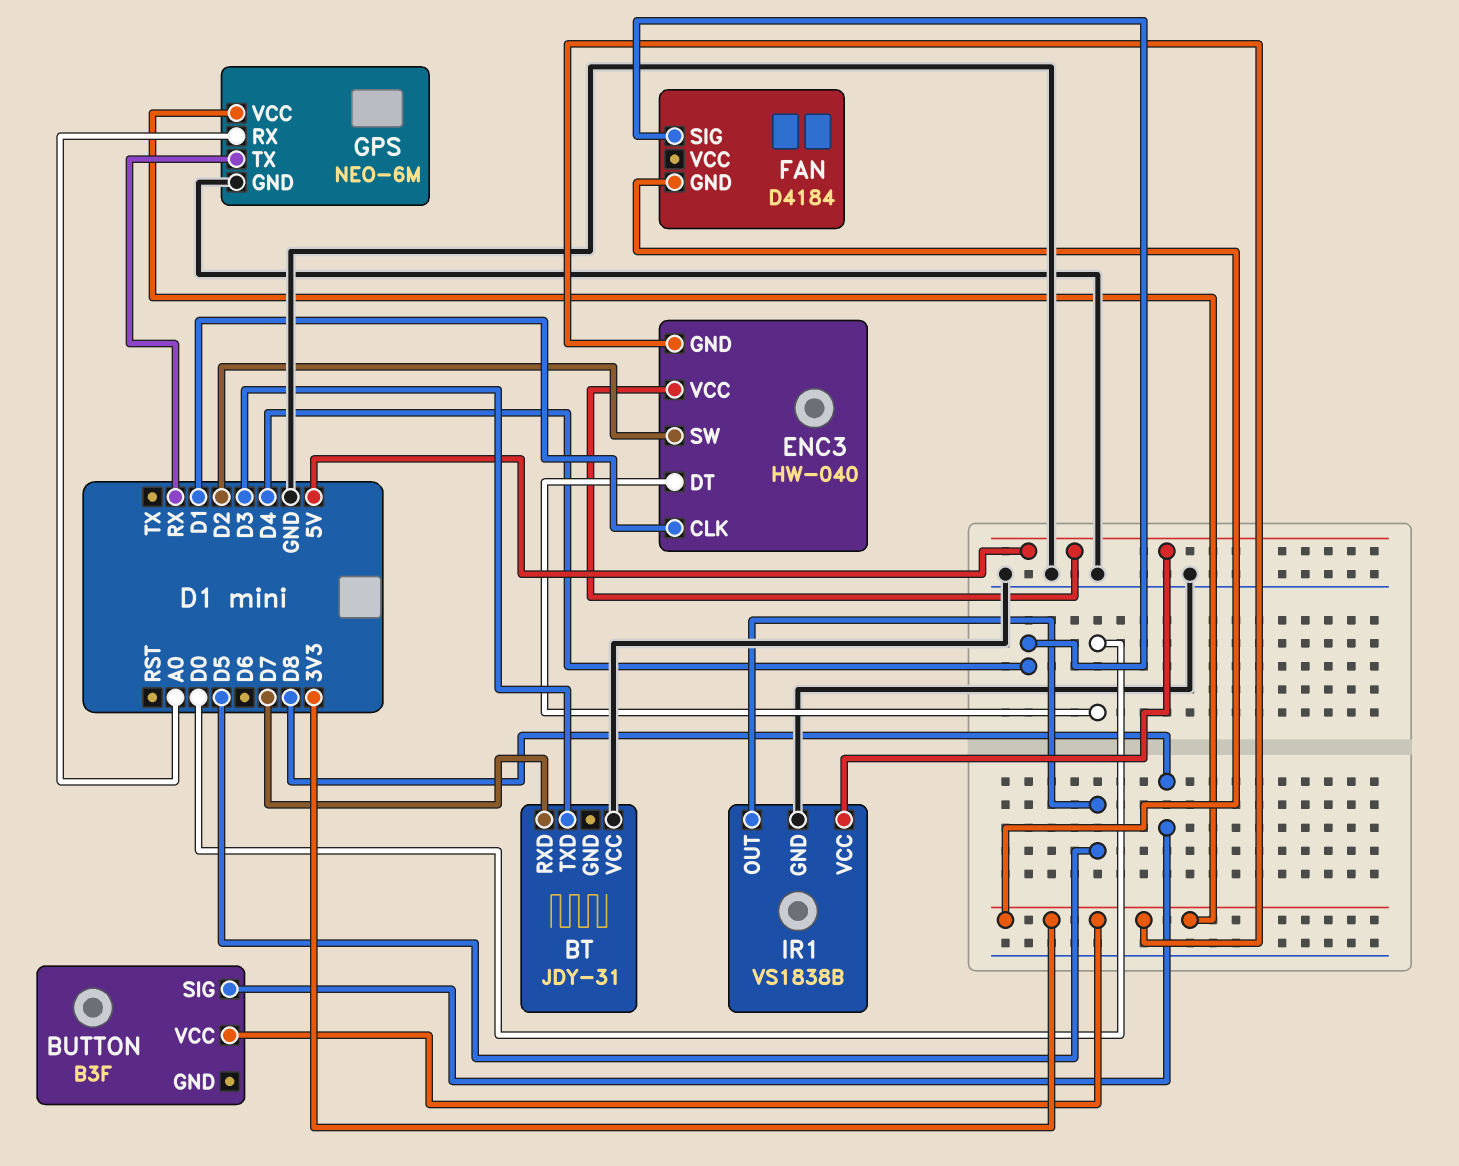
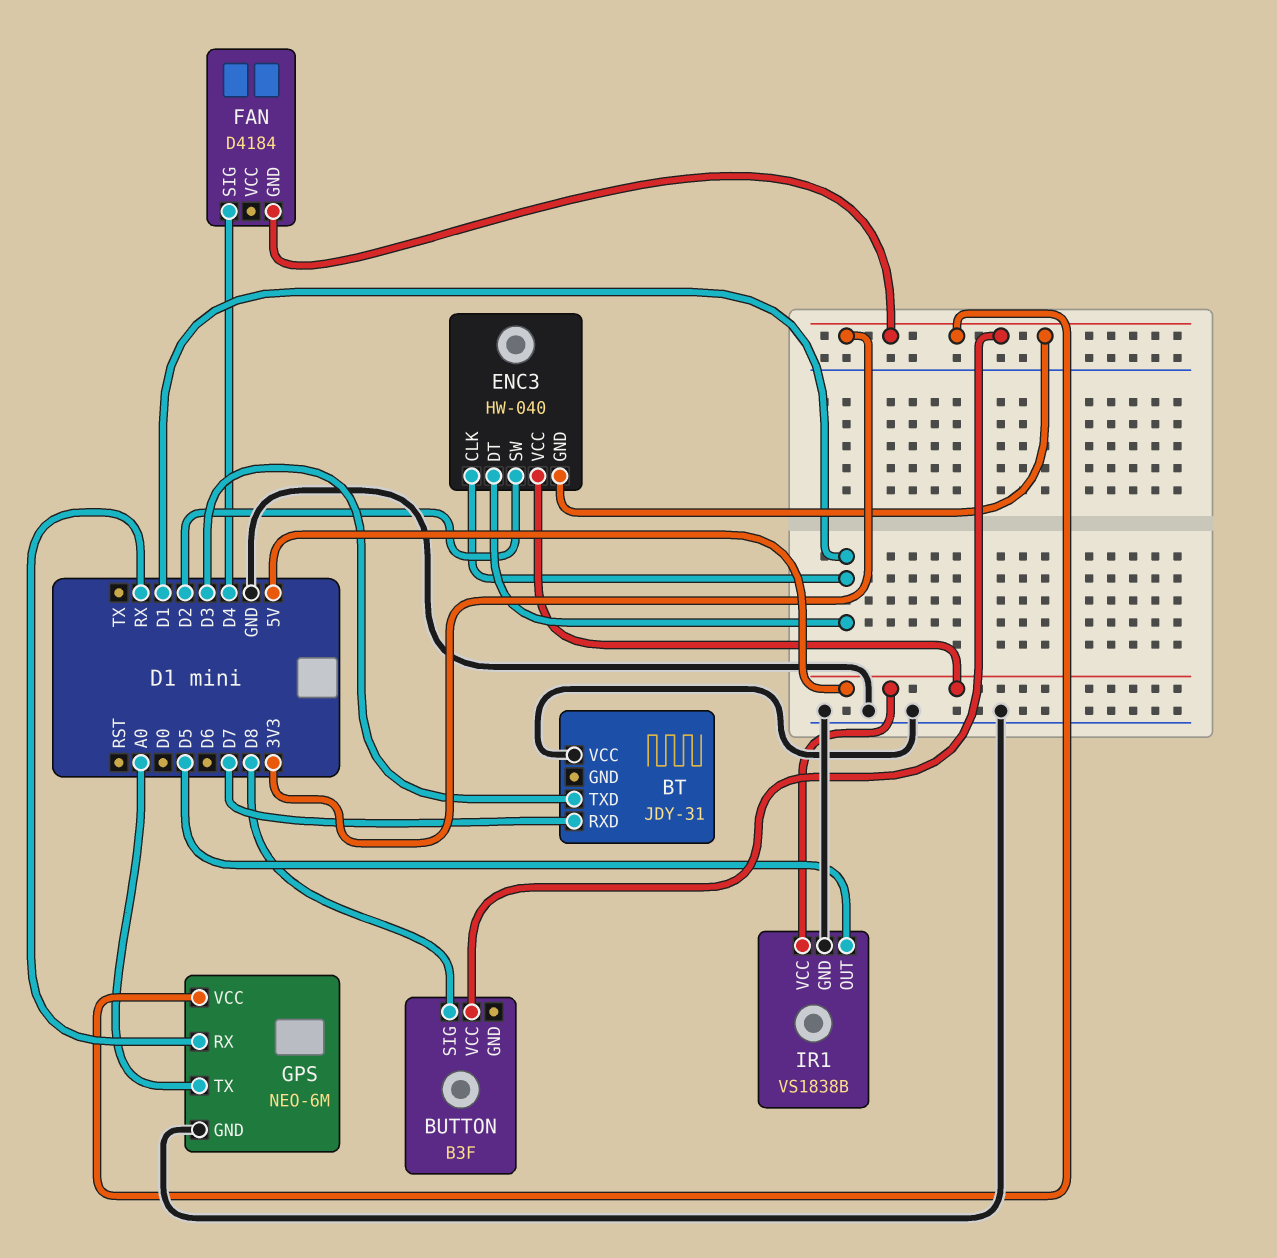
ENC3 pin DT: D0 -> D1
GPS pin RX: A0 -> RX
GPS pin TX: RX -> A0

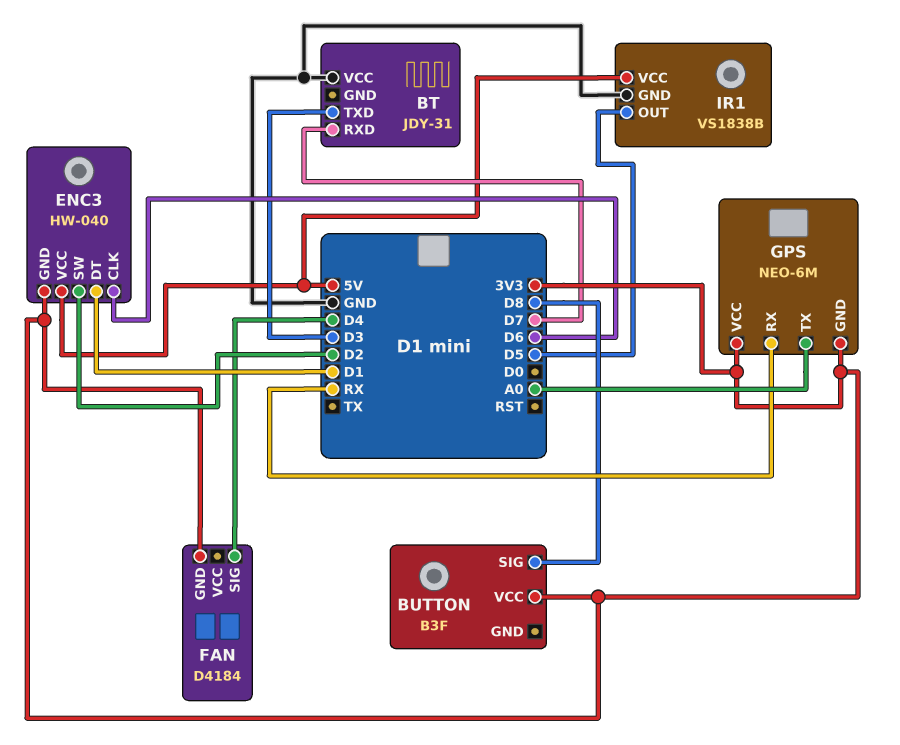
ENC3 pin CLK: D1 -> D6
GPS pin GND: GND -> 3V3

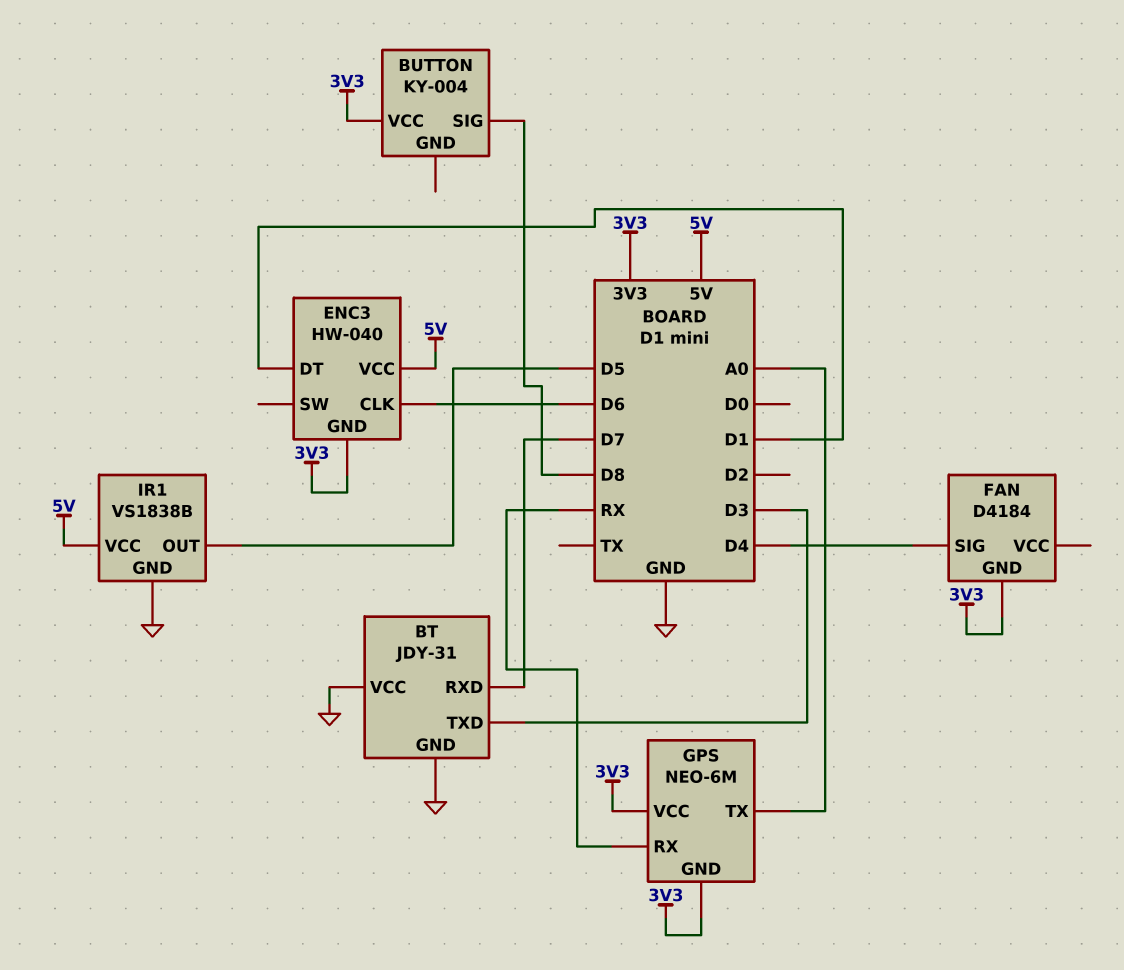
BT pin GND: none -> GND
BUTTON: B3F -> KY-004
ENC3 pin SW: D2 -> none

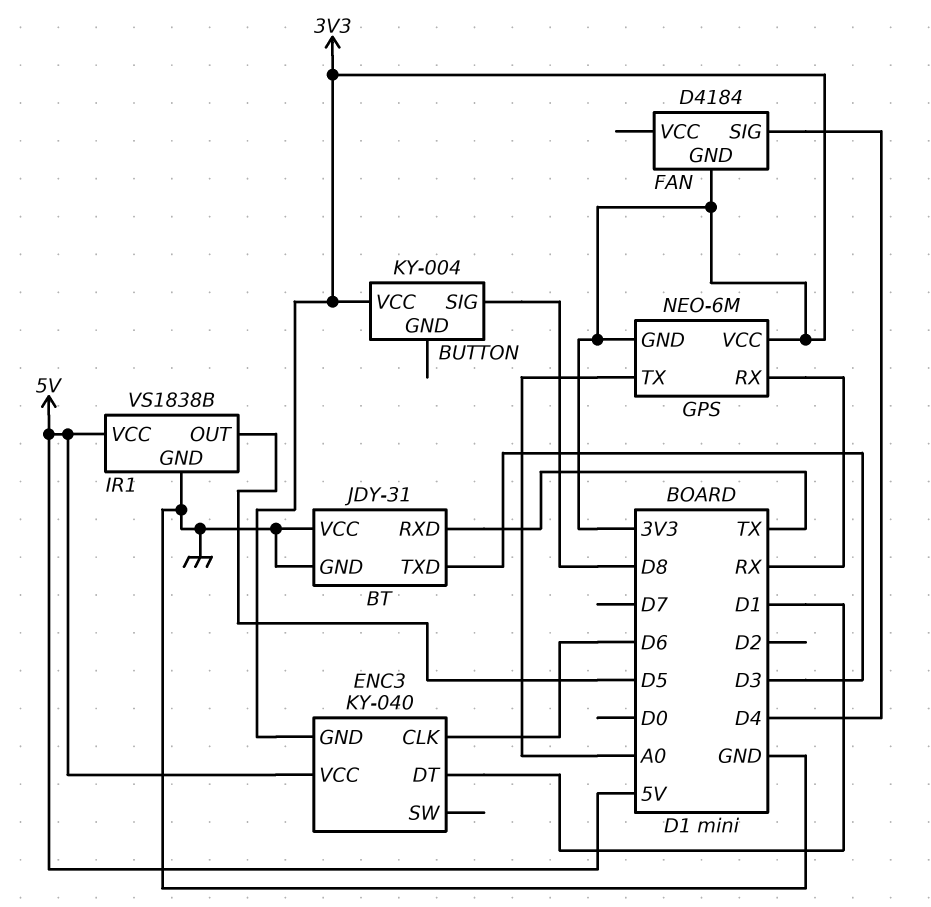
BT pin RXD: D7 -> TX
ENC3: HW-040 -> KY-040

